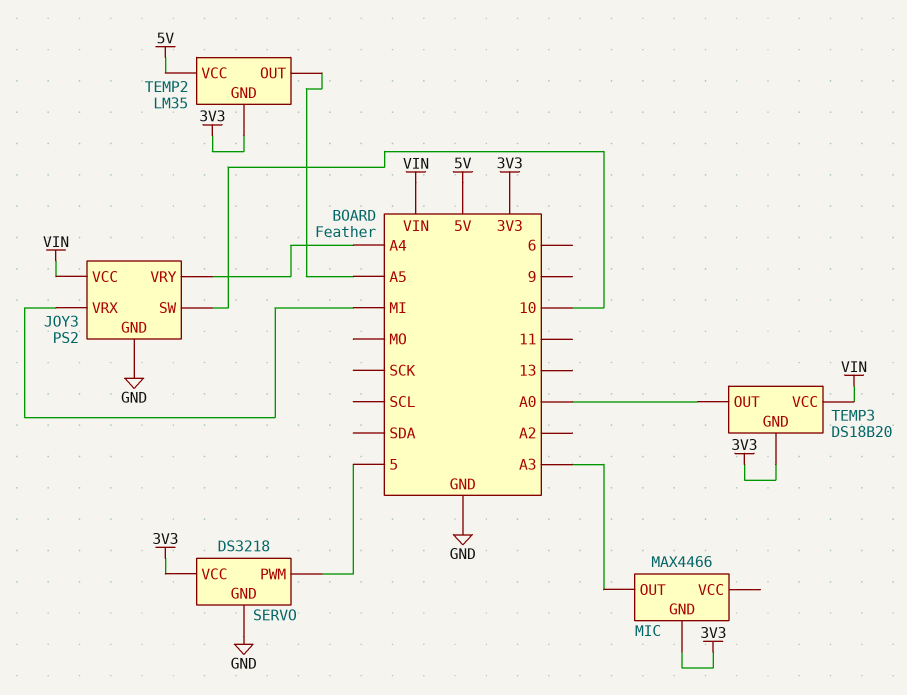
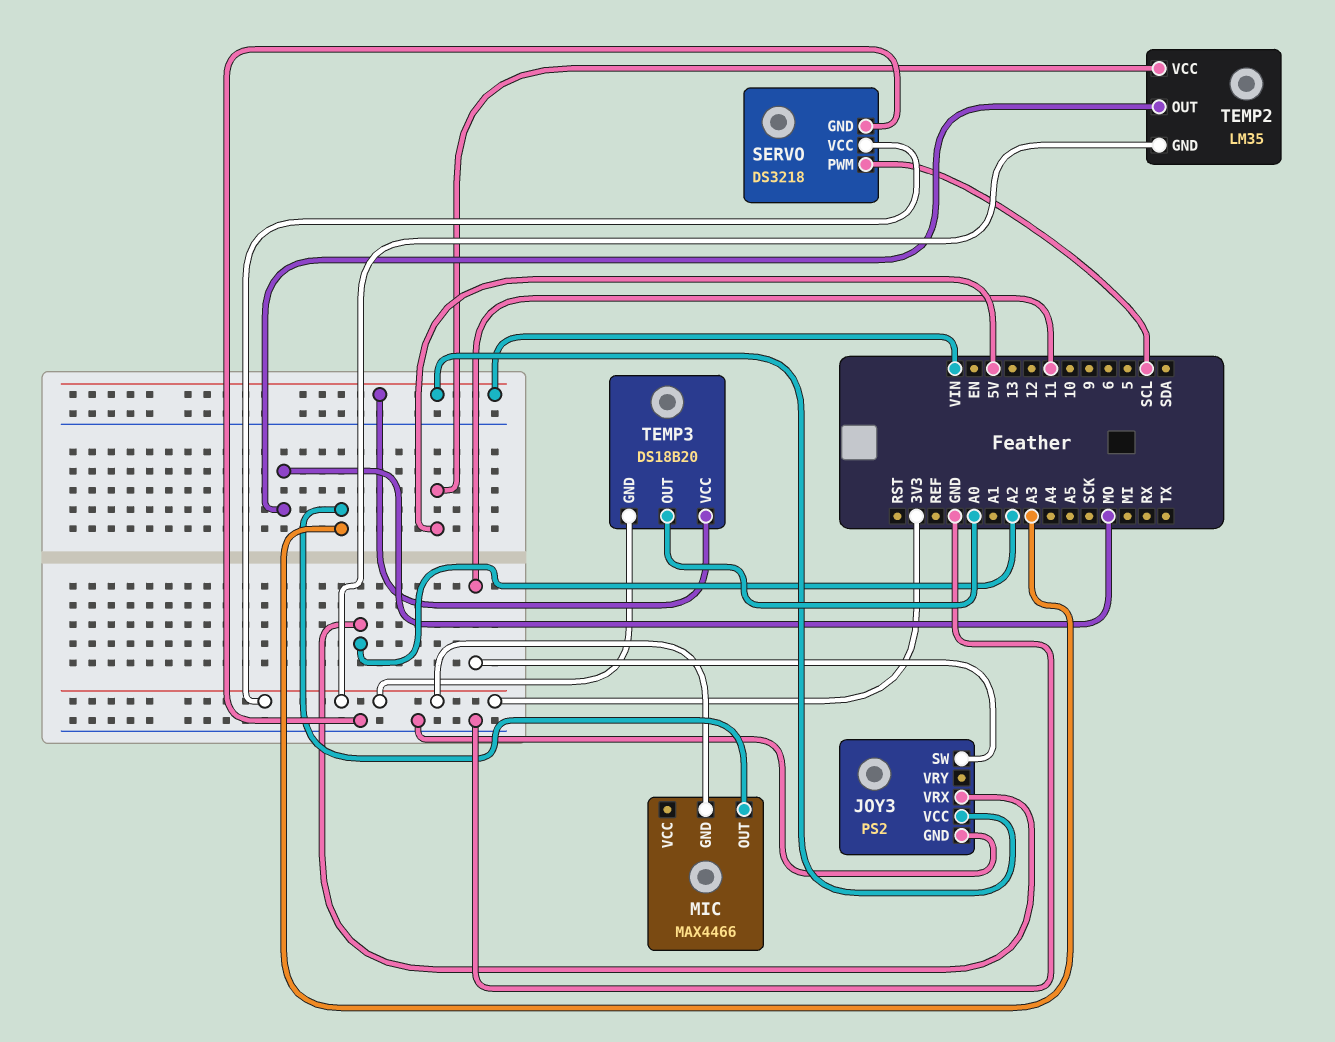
JOY3 pin SW: 10 -> 11
JOY3 pin VRX: MI -> A2
JOY3 pin VRY: A4 -> none
SERVO pin PWM: 5 -> SCL
TEMP2 pin OUT: A5 -> MO

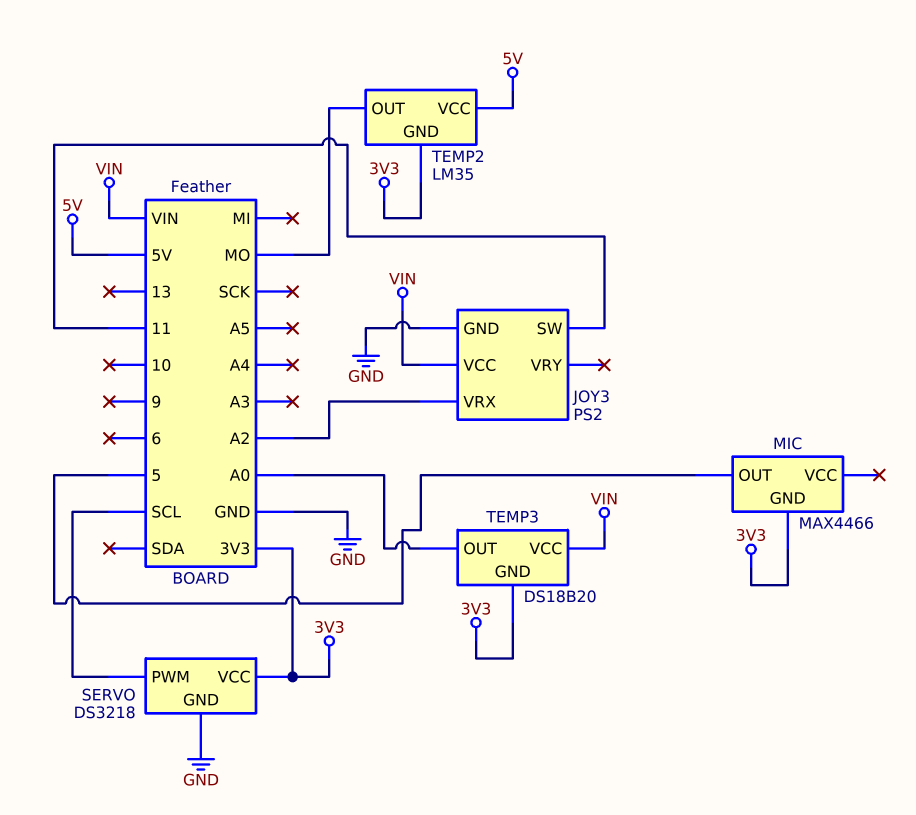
MIC pin OUT: A3 -> 5

